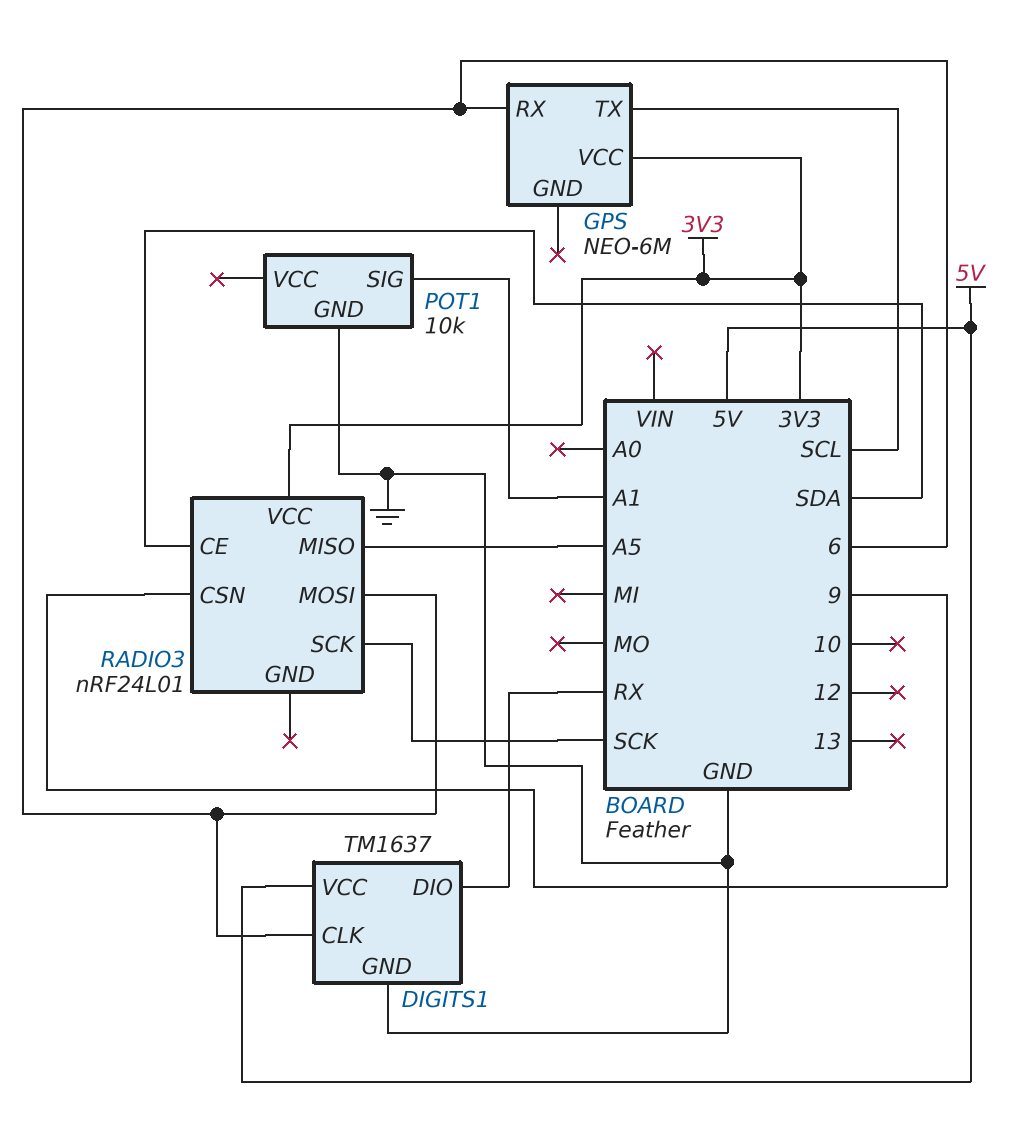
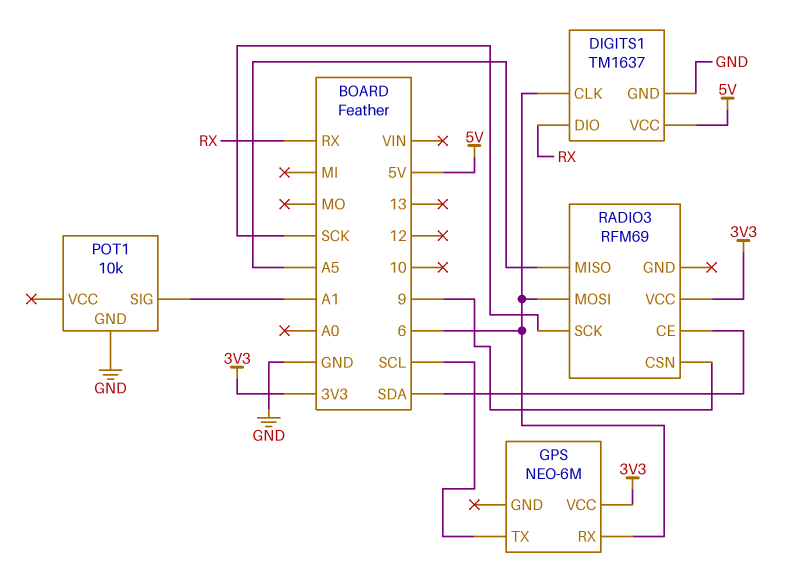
RADIO3: nRF24L01 -> RFM69

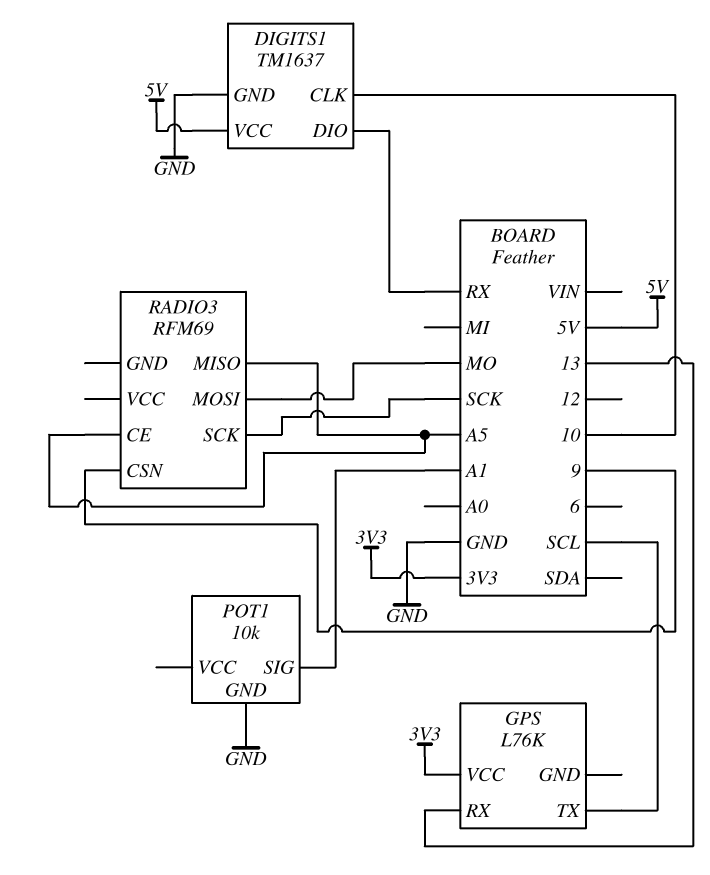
DIGITS1 pin CLK: 6 -> 10
GPS: NEO-6M -> L76K
GPS pin RX: 6 -> 13
RADIO3 pin CE: SDA -> A5
RADIO3 pin MOSI: 6 -> MO
RADIO3 pin VCC: 3V3 -> none

